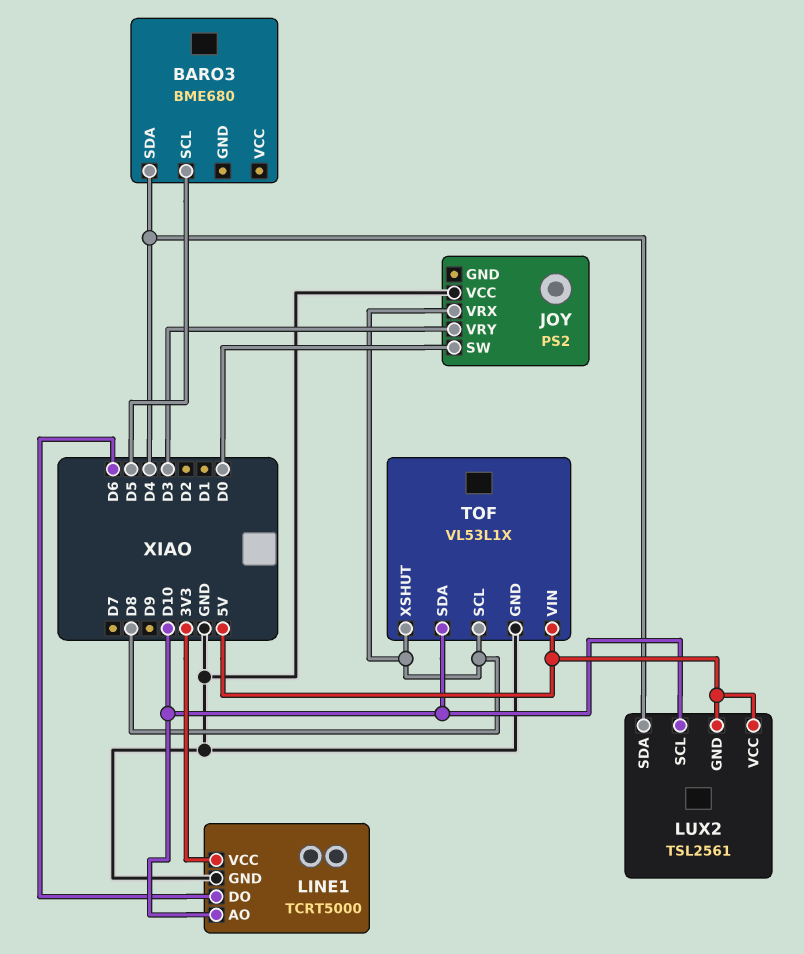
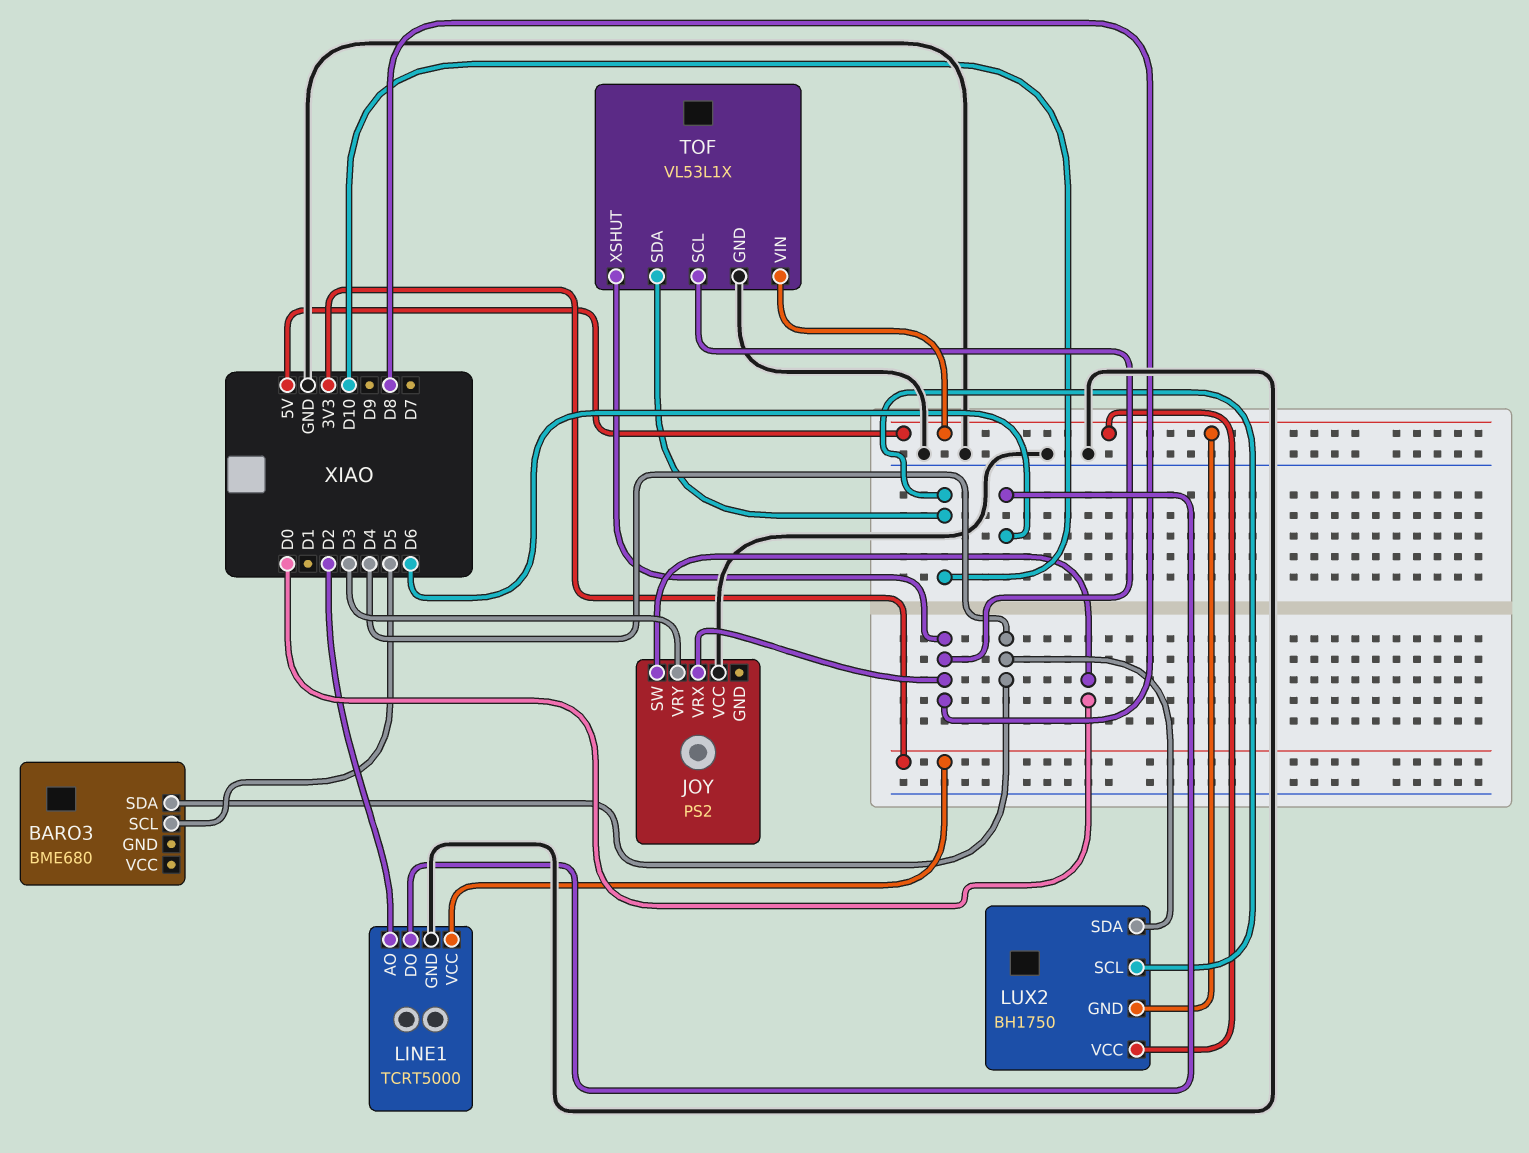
LINE1 pin AO: D10 -> D2
LUX2: TSL2561 -> BH1750

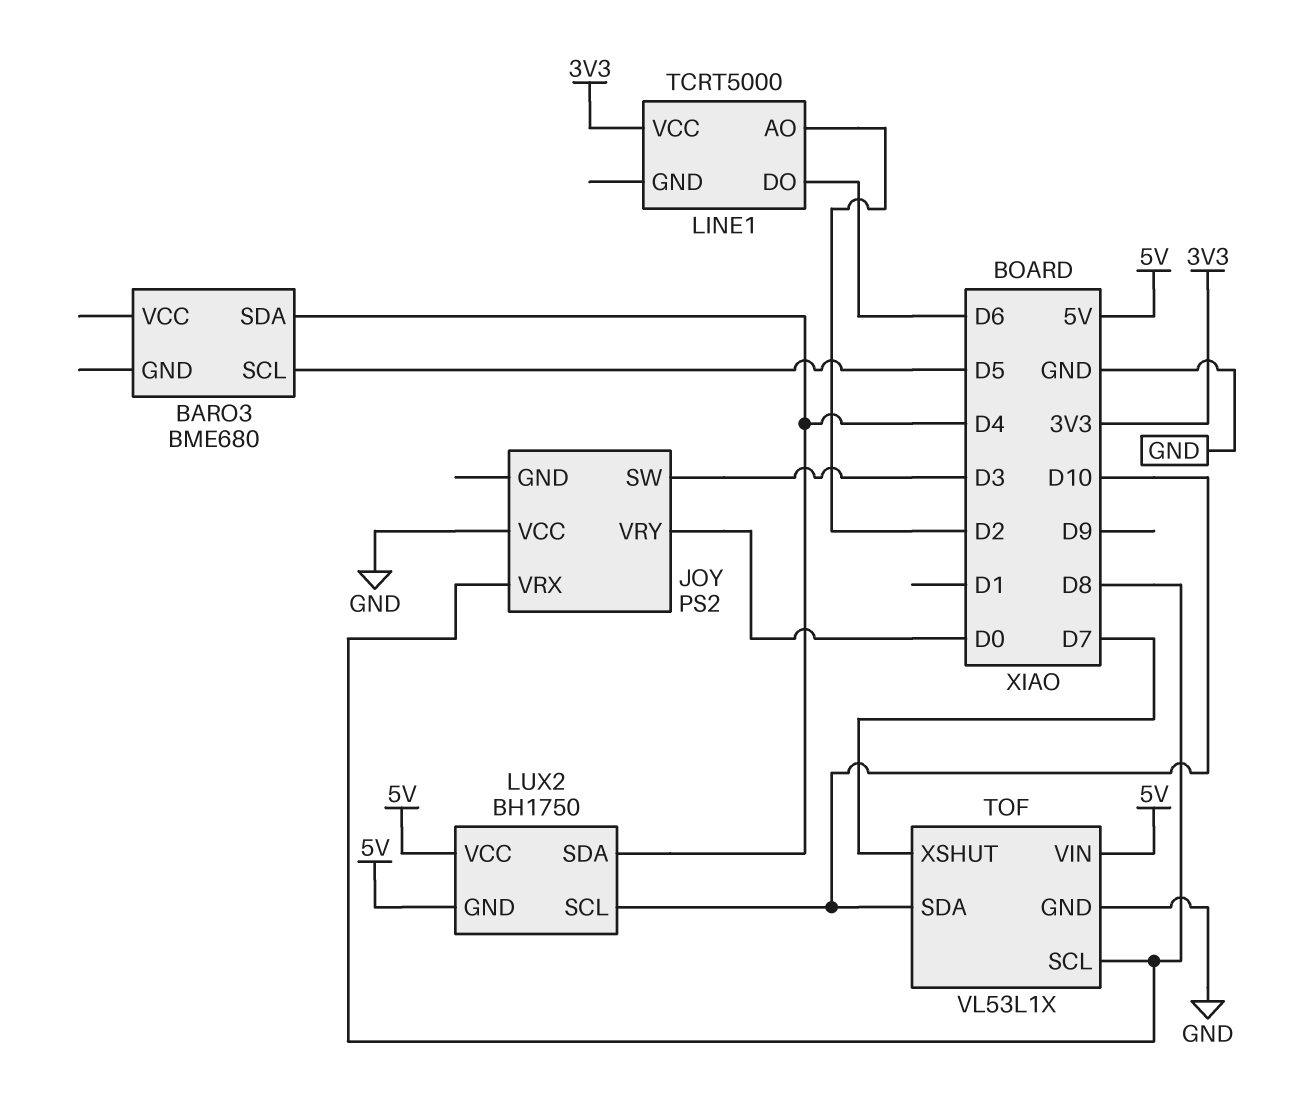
JOY pin SW: D0 -> D3
JOY pin VRY: D3 -> D0
LINE1 pin GND: GND -> none
TOF pin XSHUT: D8 -> D7

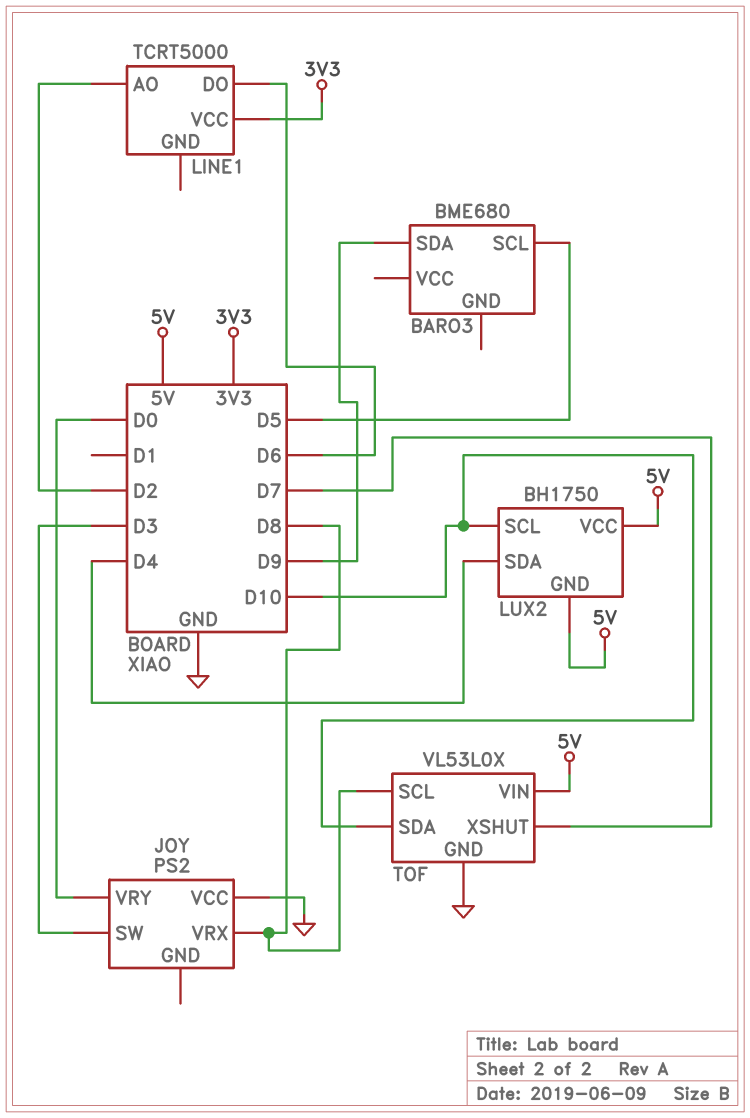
BARO3 pin SDA: D4 -> D9
TOF: VL53L1X -> VL53L0X

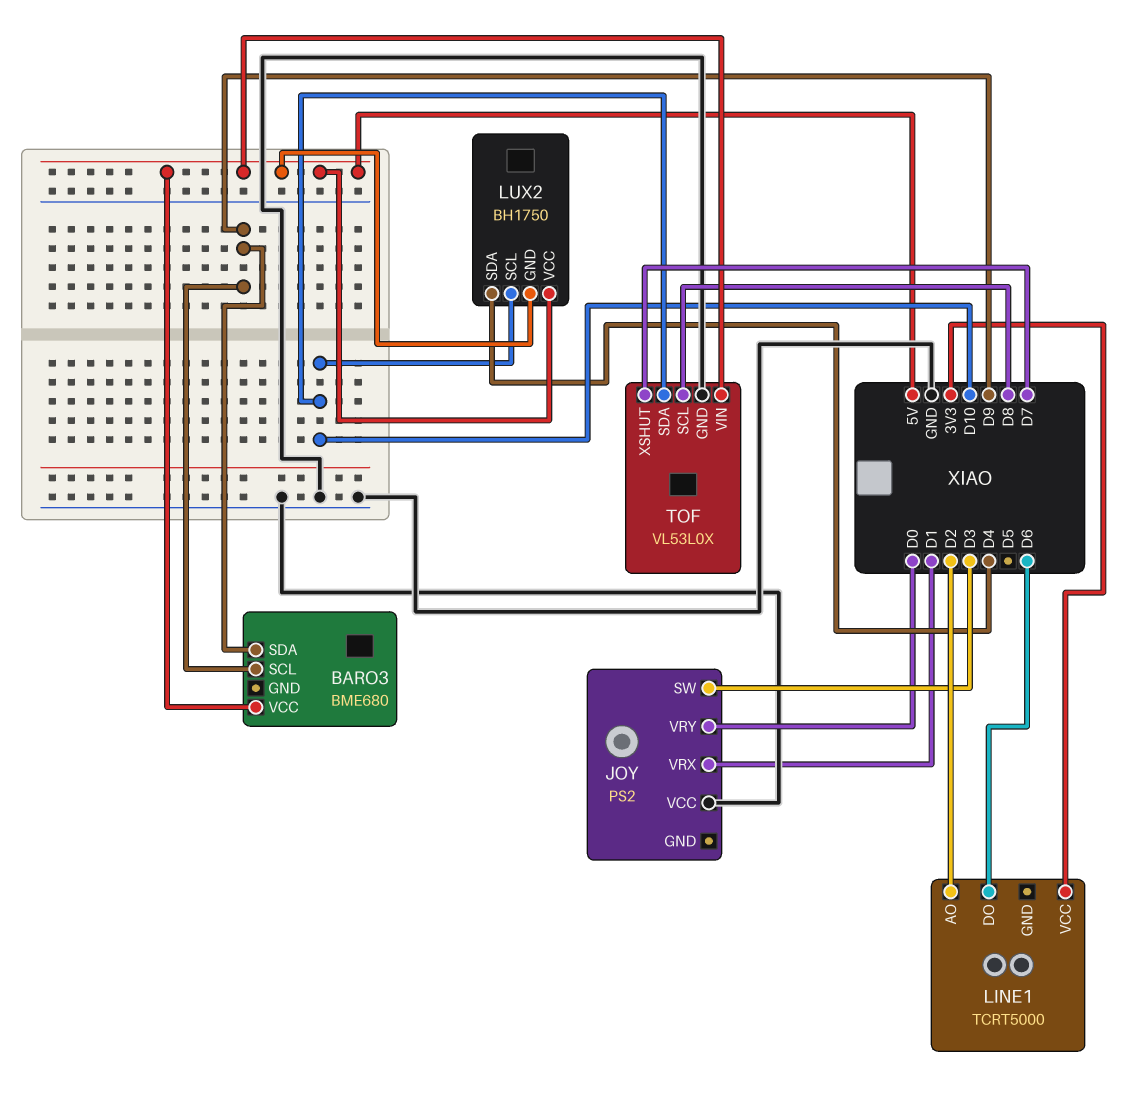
BARO3 pin SCL: D5 -> D9
BARO3 pin VCC: none -> 5V
JOY pin VRX: D8 -> D1

